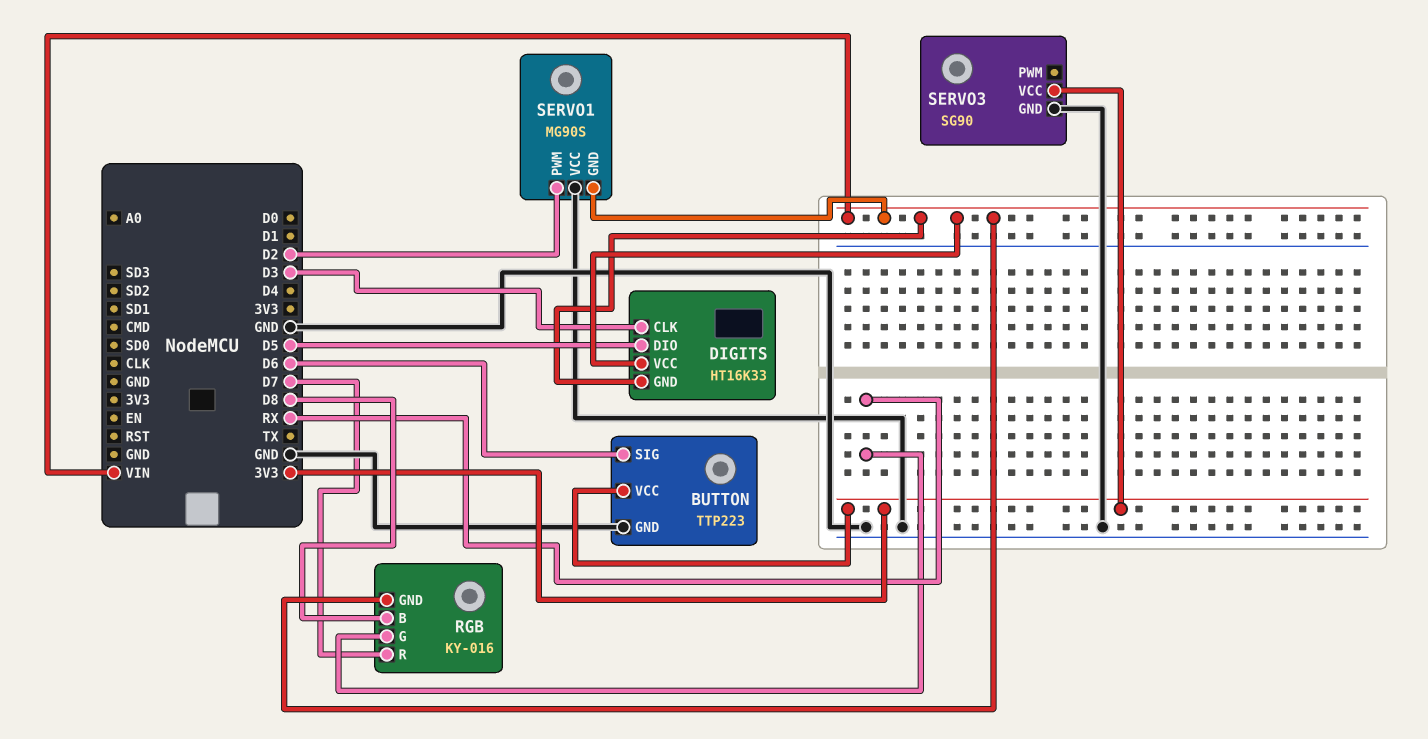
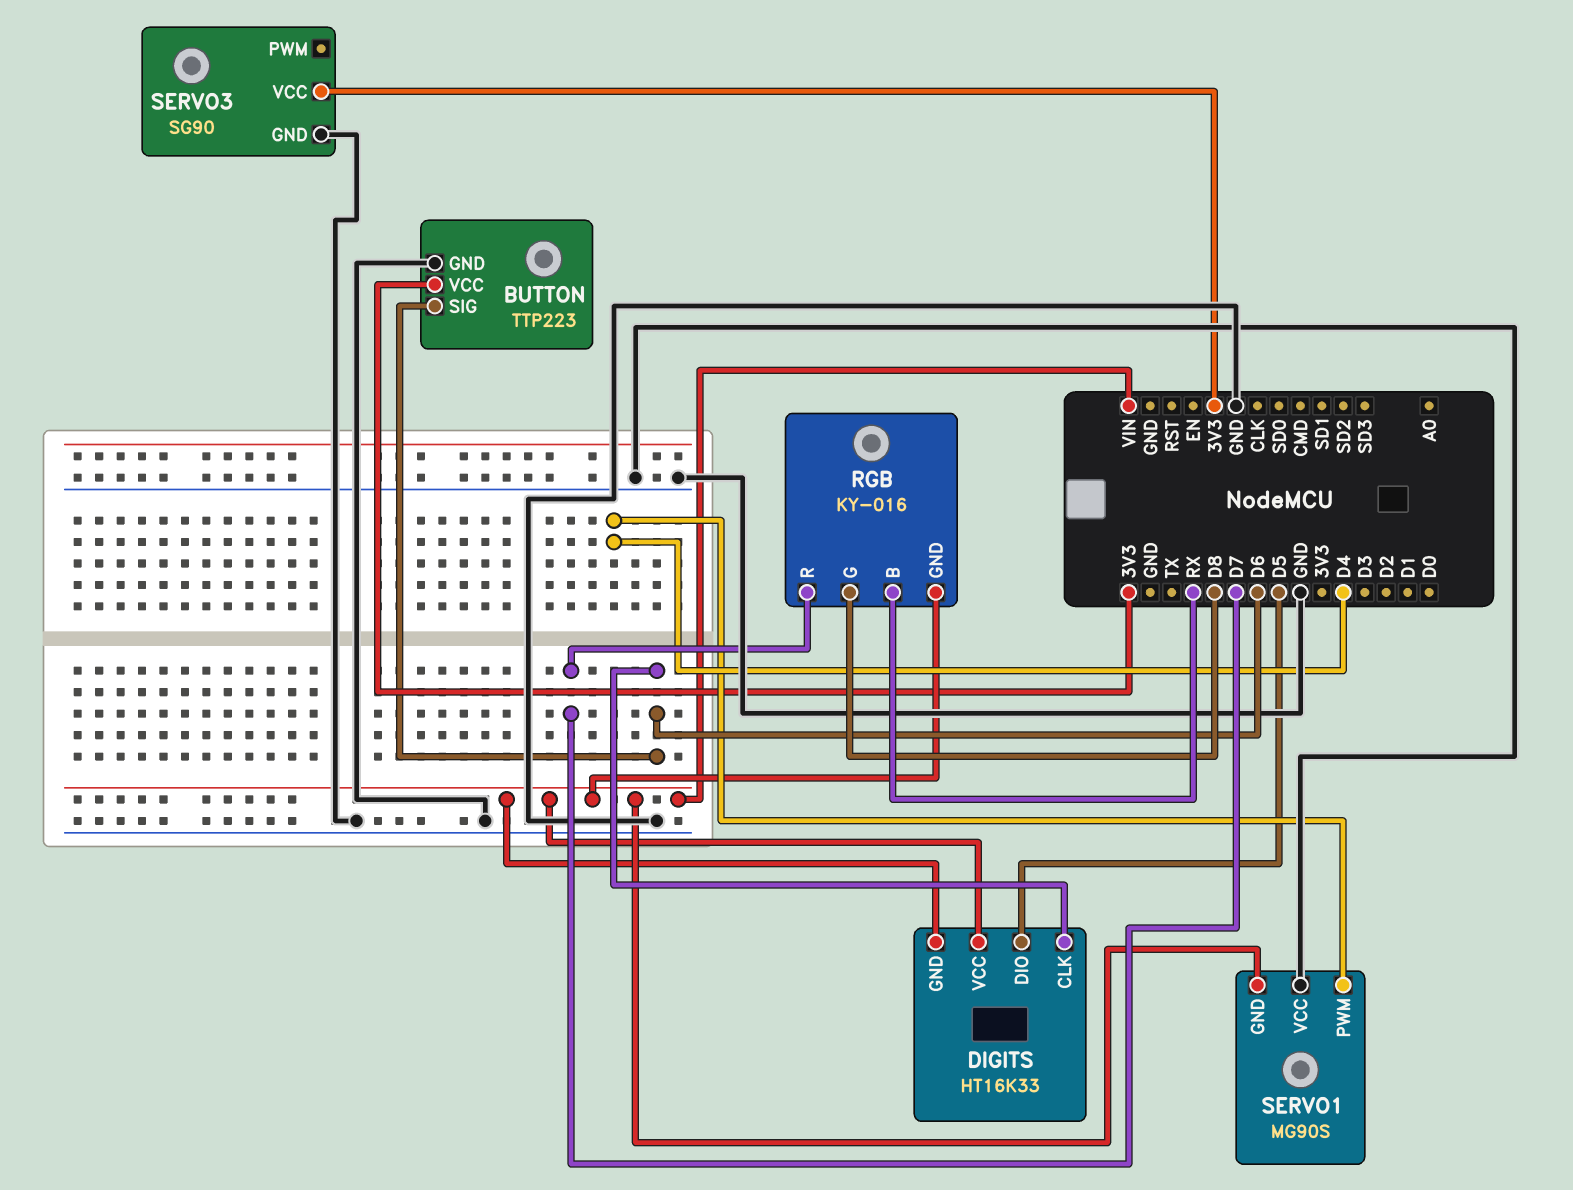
DIGITS pin CLK: D3 -> D6
RGB pin B: D8 -> RX
RGB pin G: RX -> D8
SERVO1 pin PWM: D2 -> D4

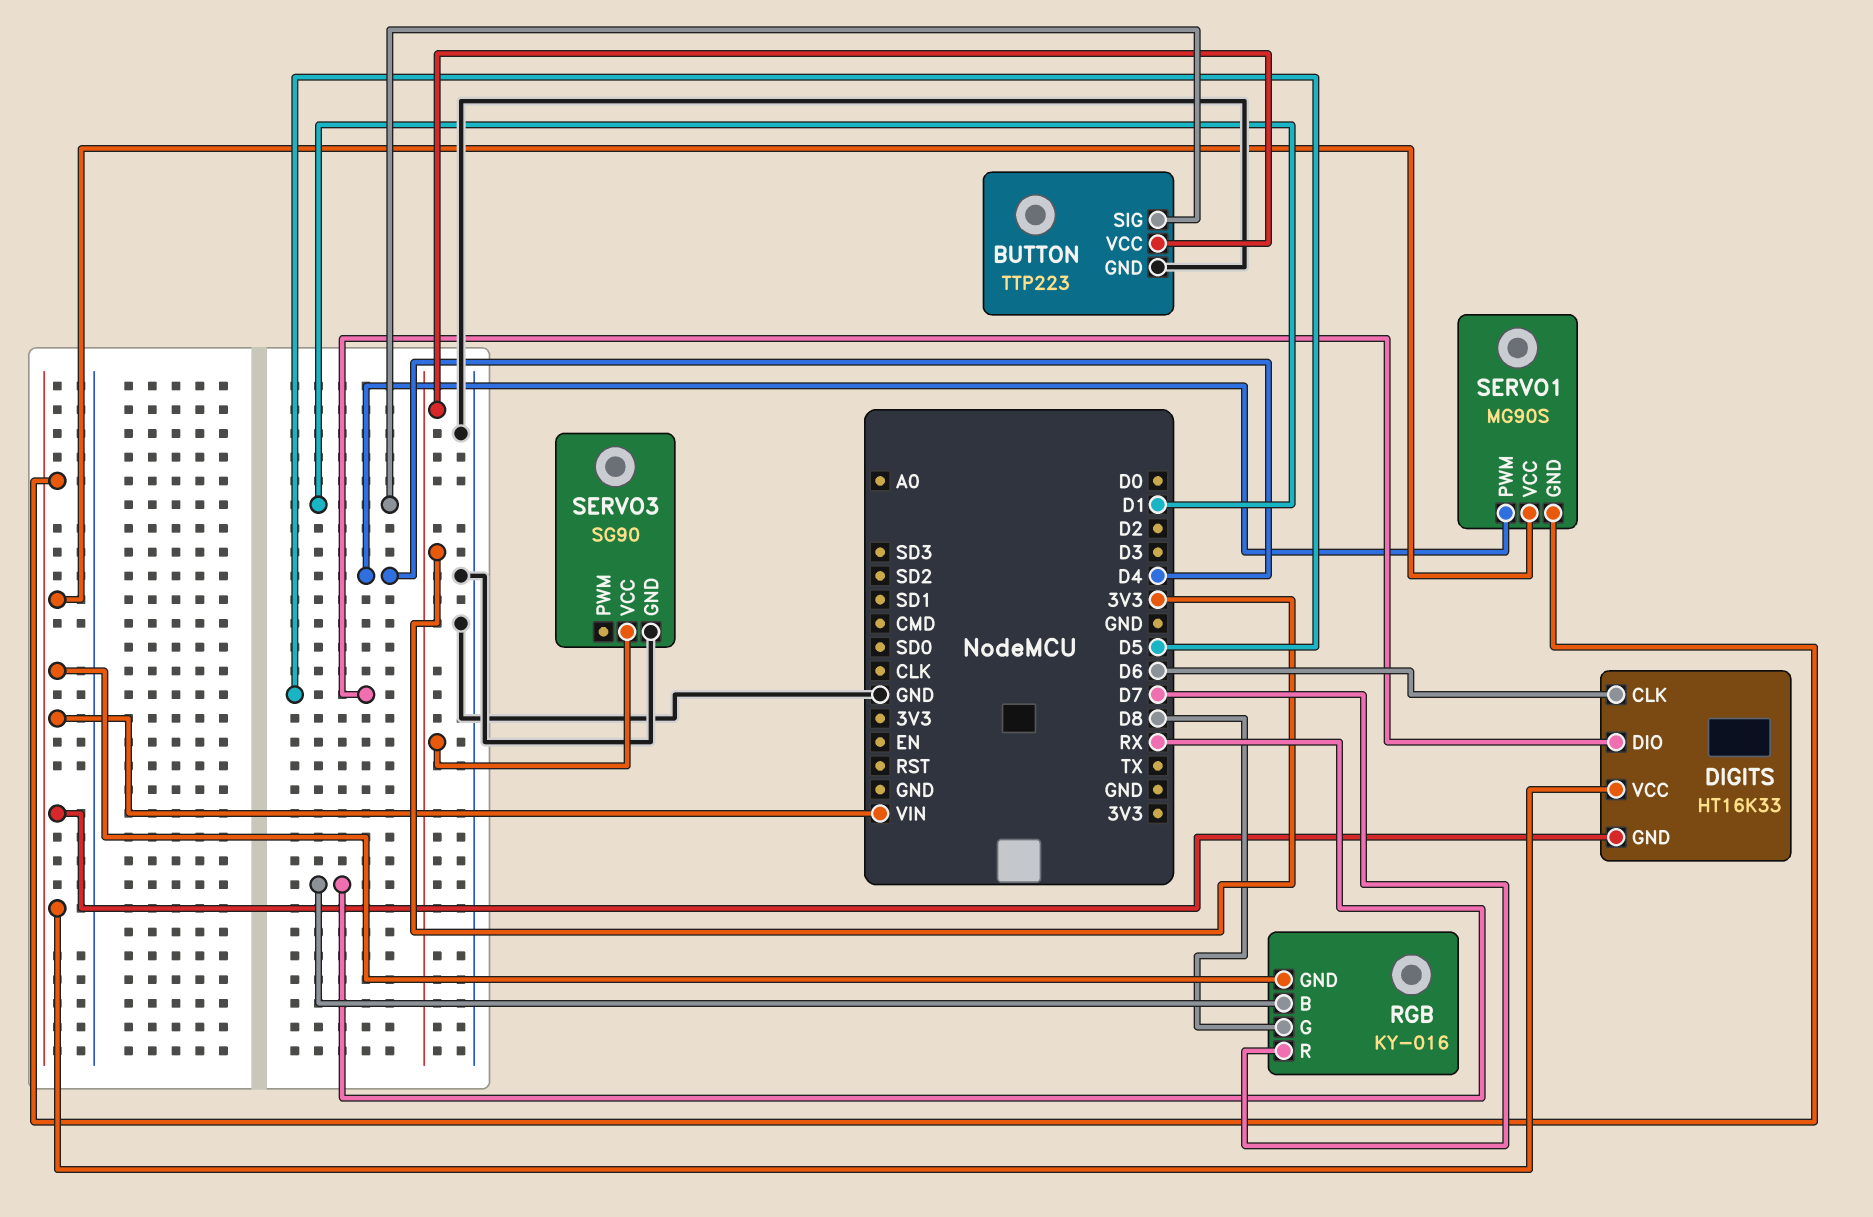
BUTTON pin SIG: D6 -> D1
SERVO1 pin VCC: GND -> VIN

